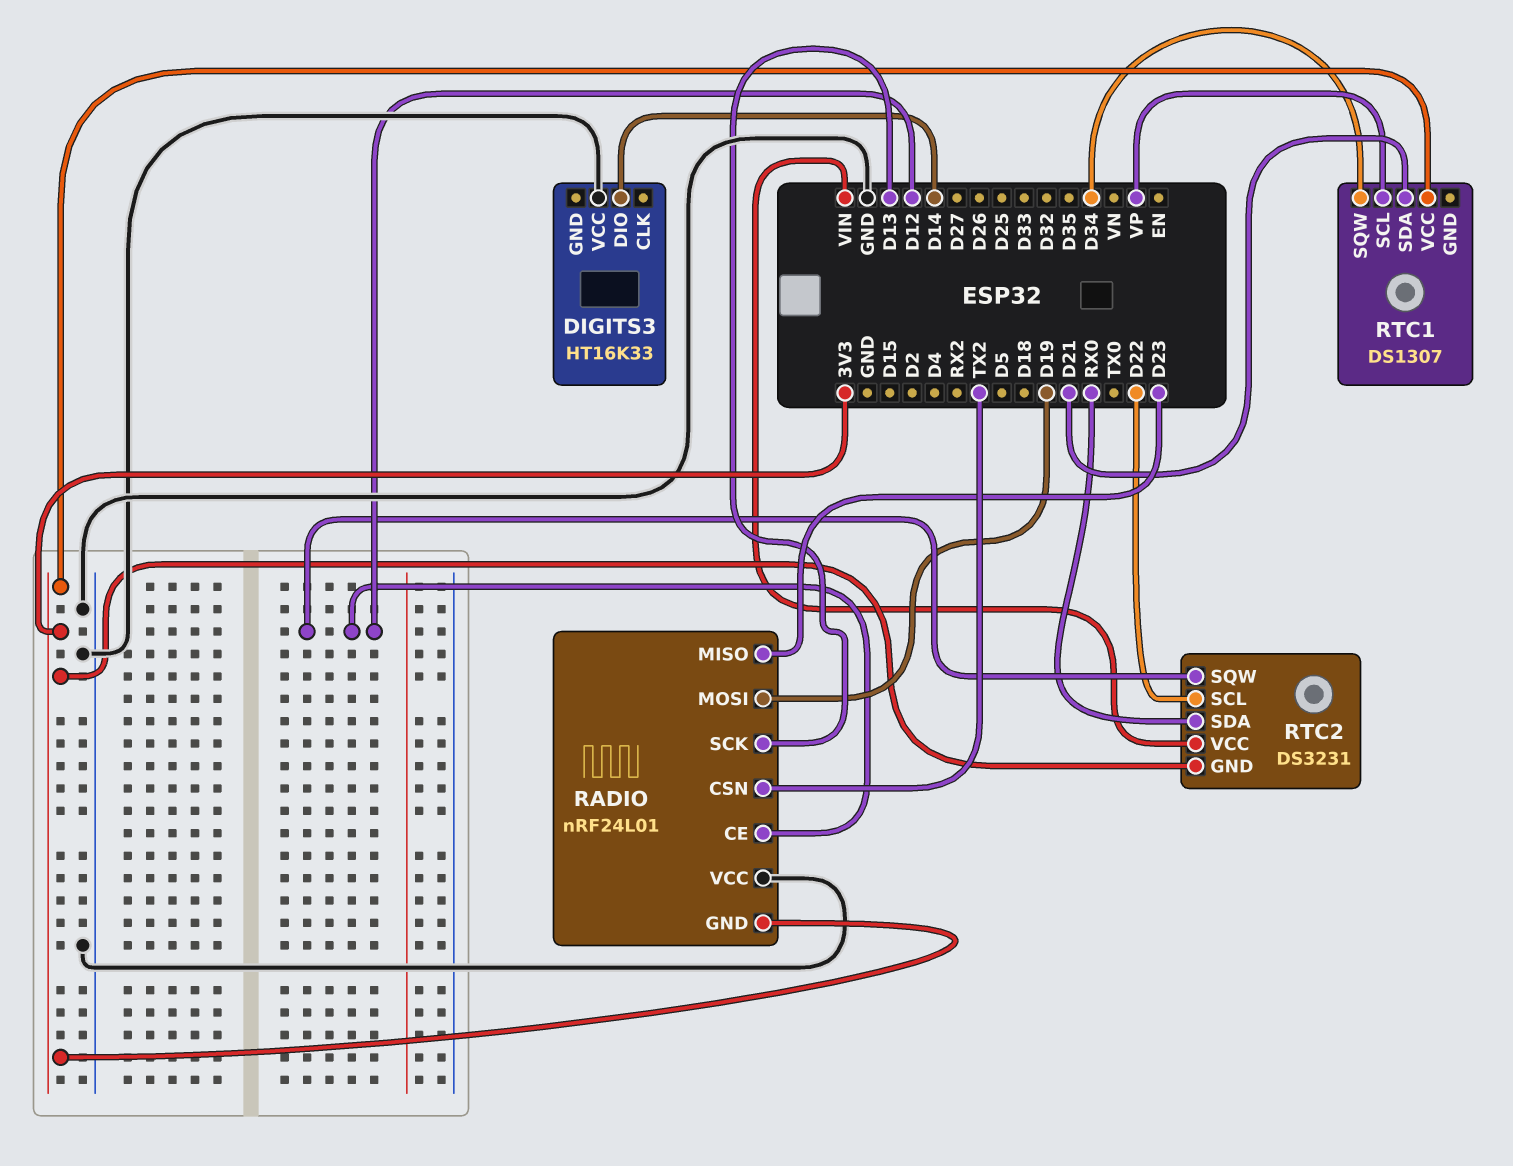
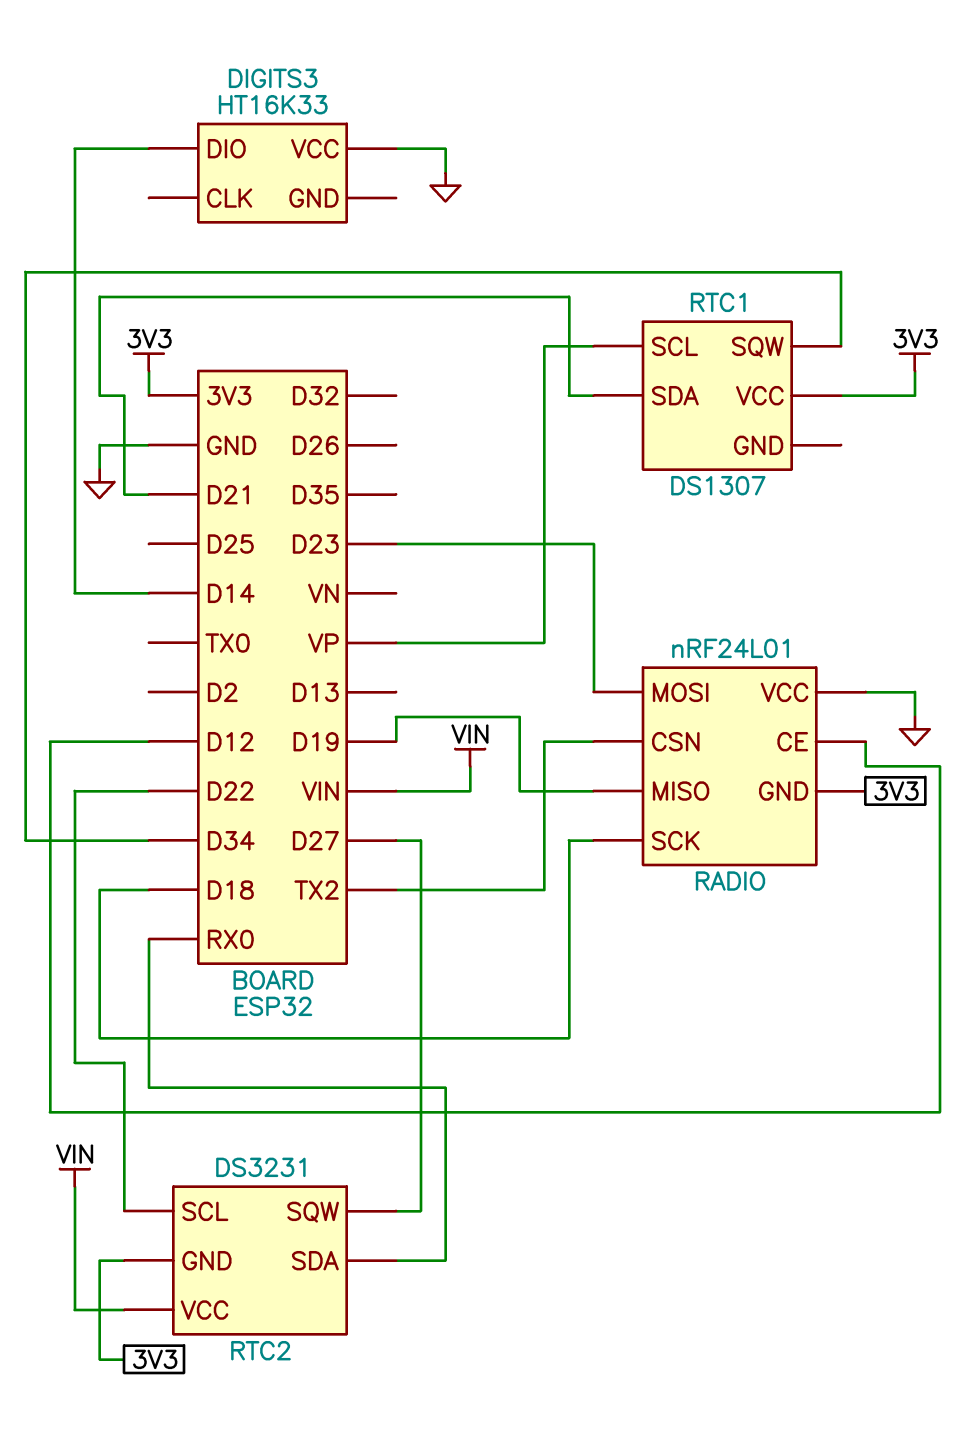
RADIO pin MISO: D23 -> D19
RADIO pin MOSI: D19 -> D23
RADIO pin SCK: D13 -> D18
RTC2 pin SQW: D12 -> D27

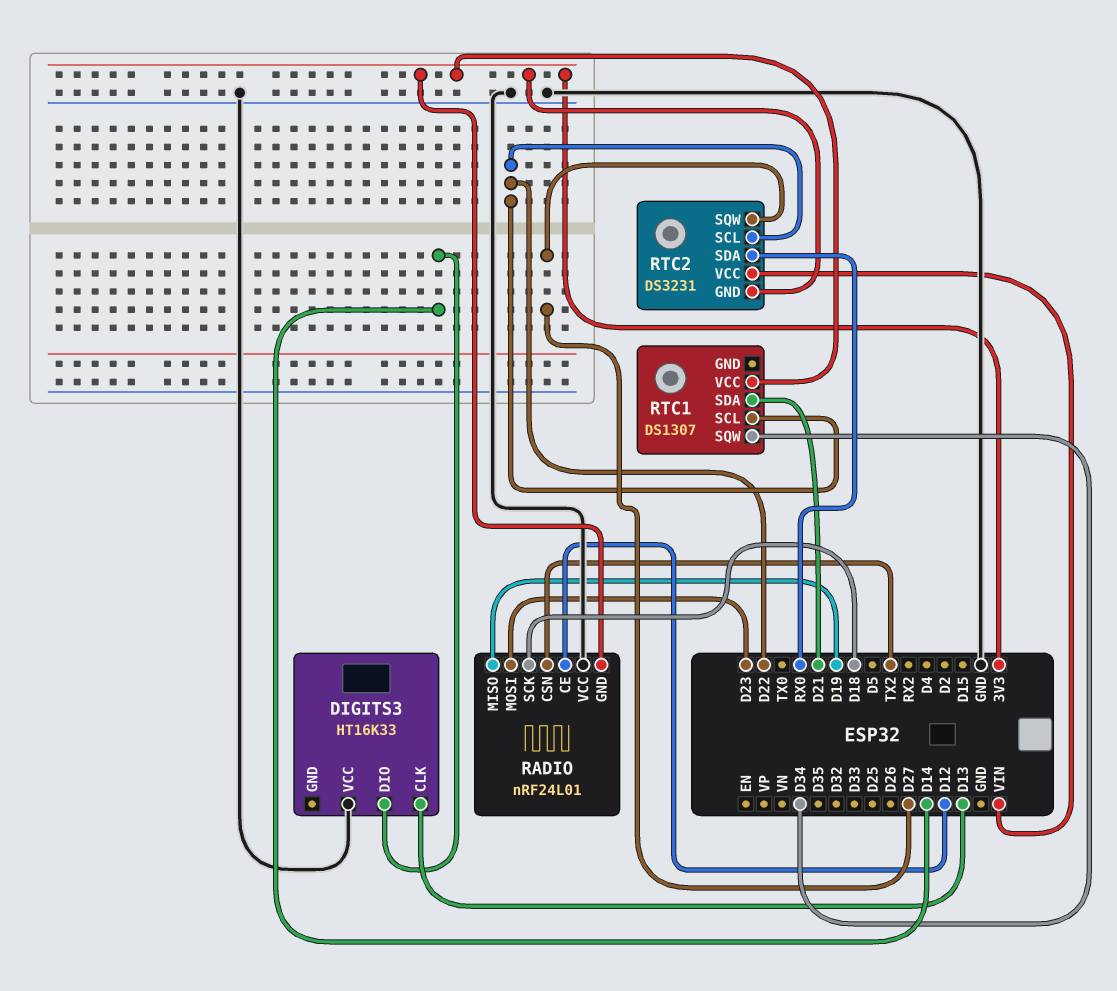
DIGITS3 pin CLK: none -> D13
RTC1 pin SCL: VP -> D22

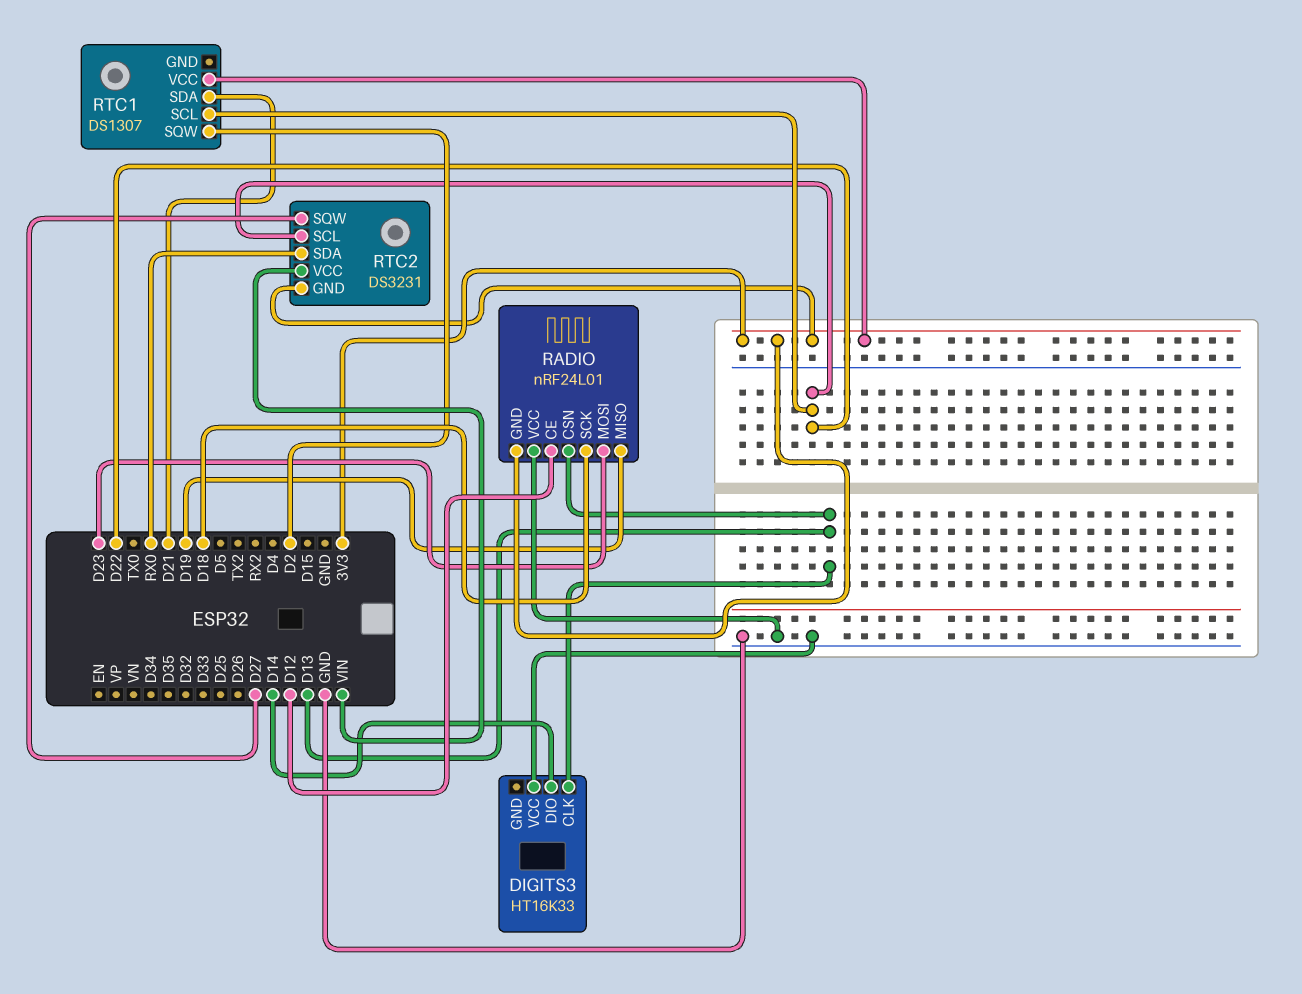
RADIO pin CSN: TX2 -> D13
RTC1 pin SQW: D34 -> D2

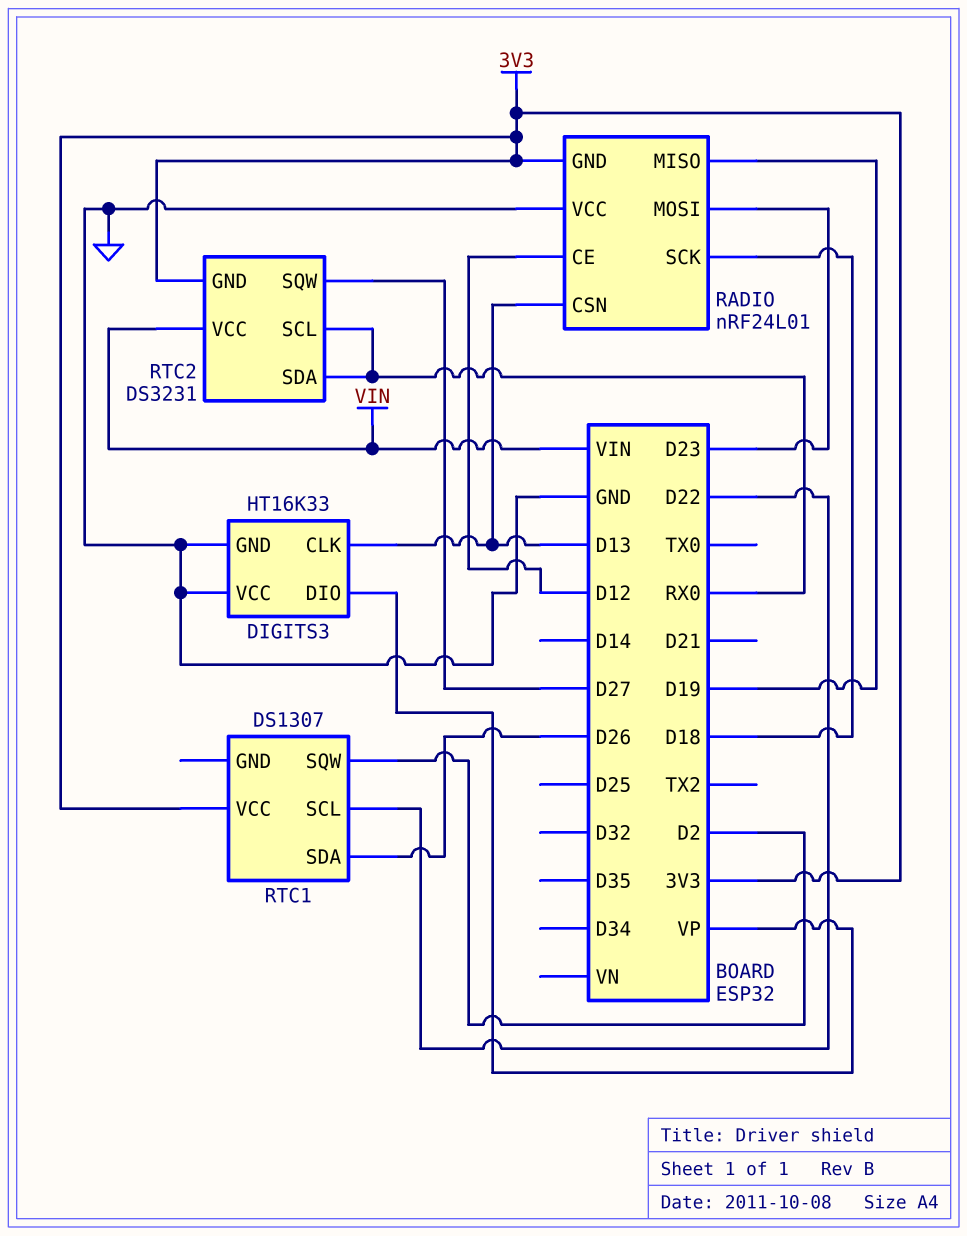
DIGITS3 pin DIO: D14 -> VP
DIGITS3 pin GND: none -> GND
RTC1 pin SDA: D21 -> D26
RTC2 pin SCL: D22 -> RX0

